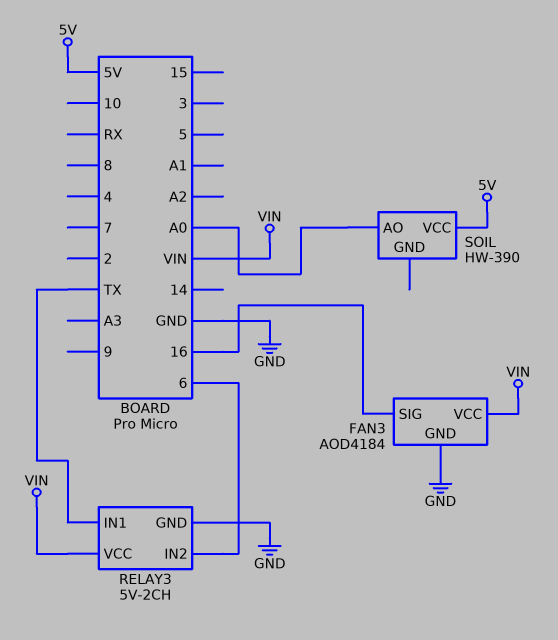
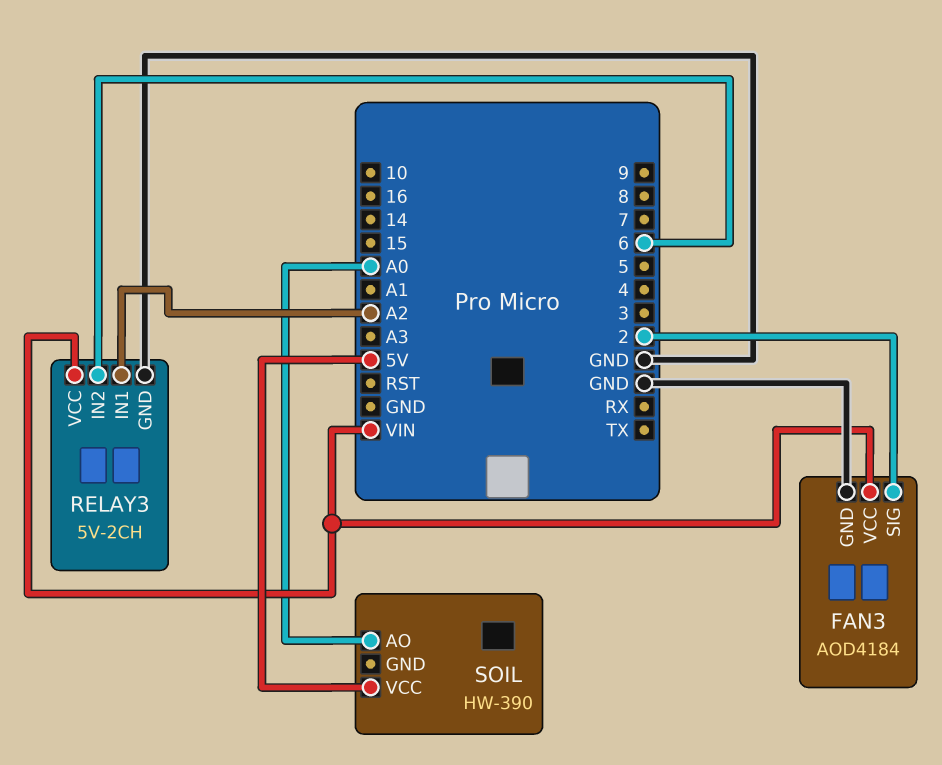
FAN3 pin SIG: 16 -> 2
RELAY3 pin IN1: TX -> A2

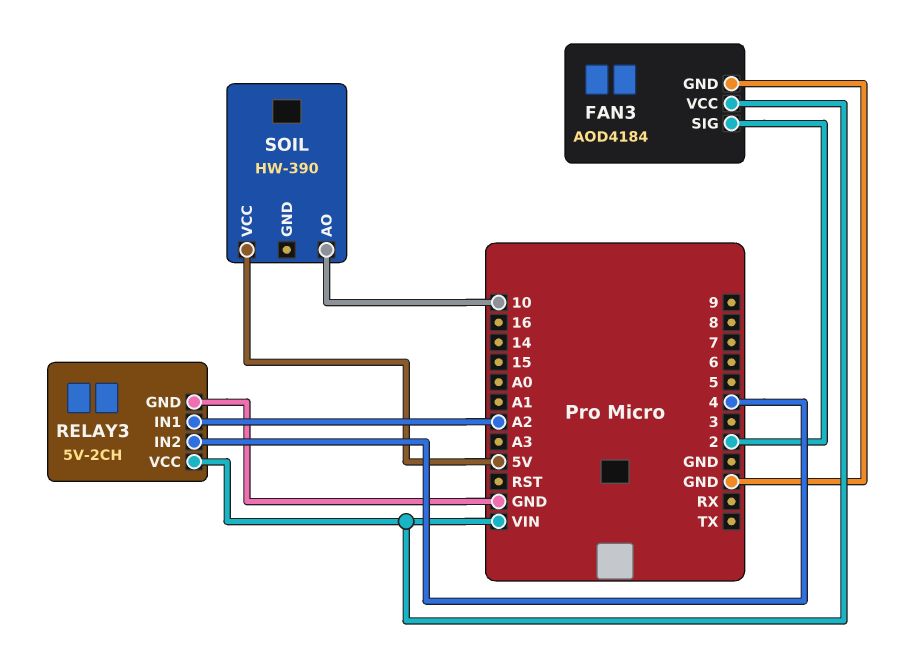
RELAY3 pin IN2: 6 -> 4
SOIL pin AO: A0 -> 10

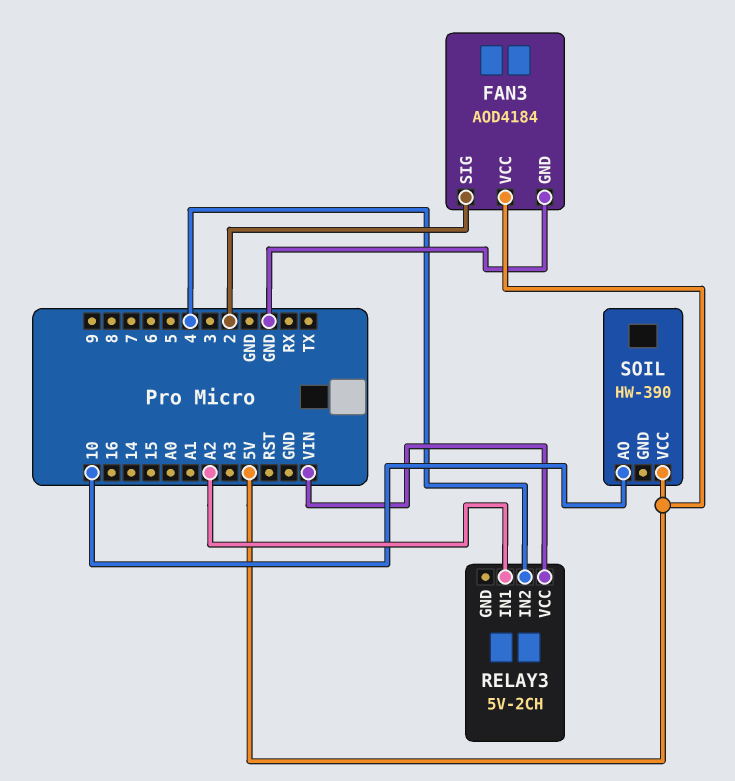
FAN3 pin VCC: VIN -> 5V
RELAY3 pin GND: GND -> none

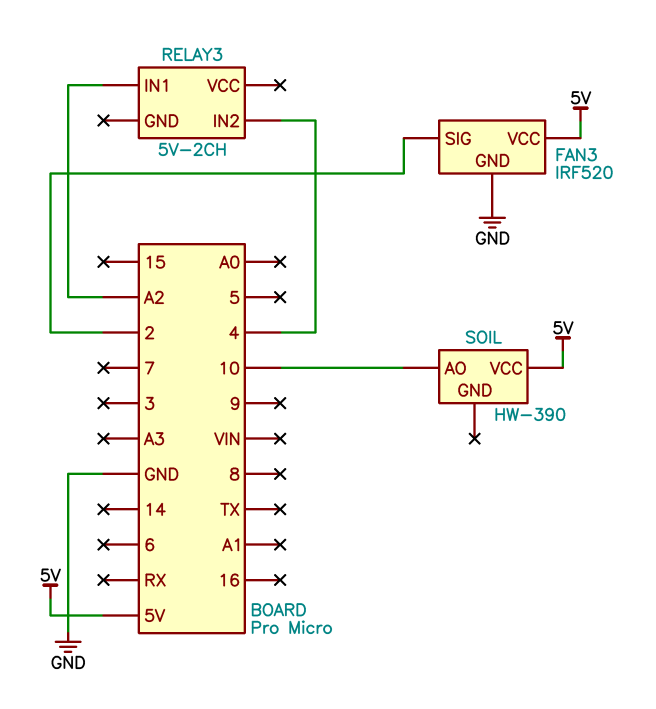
FAN3: AOD4184 -> IRF520
RELAY3 pin VCC: VIN -> none

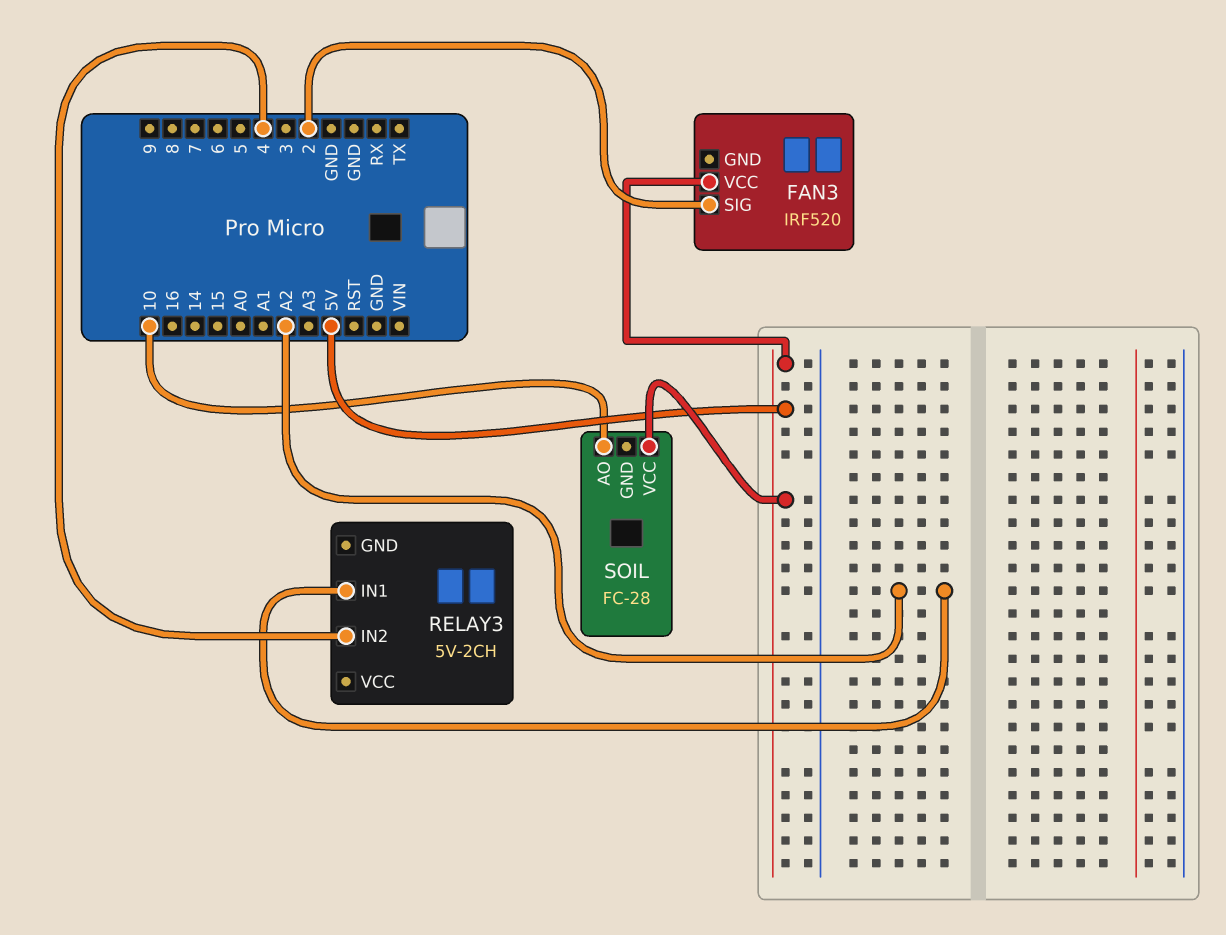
FAN3 pin GND: GND -> none
SOIL: HW-390 -> FC-28

